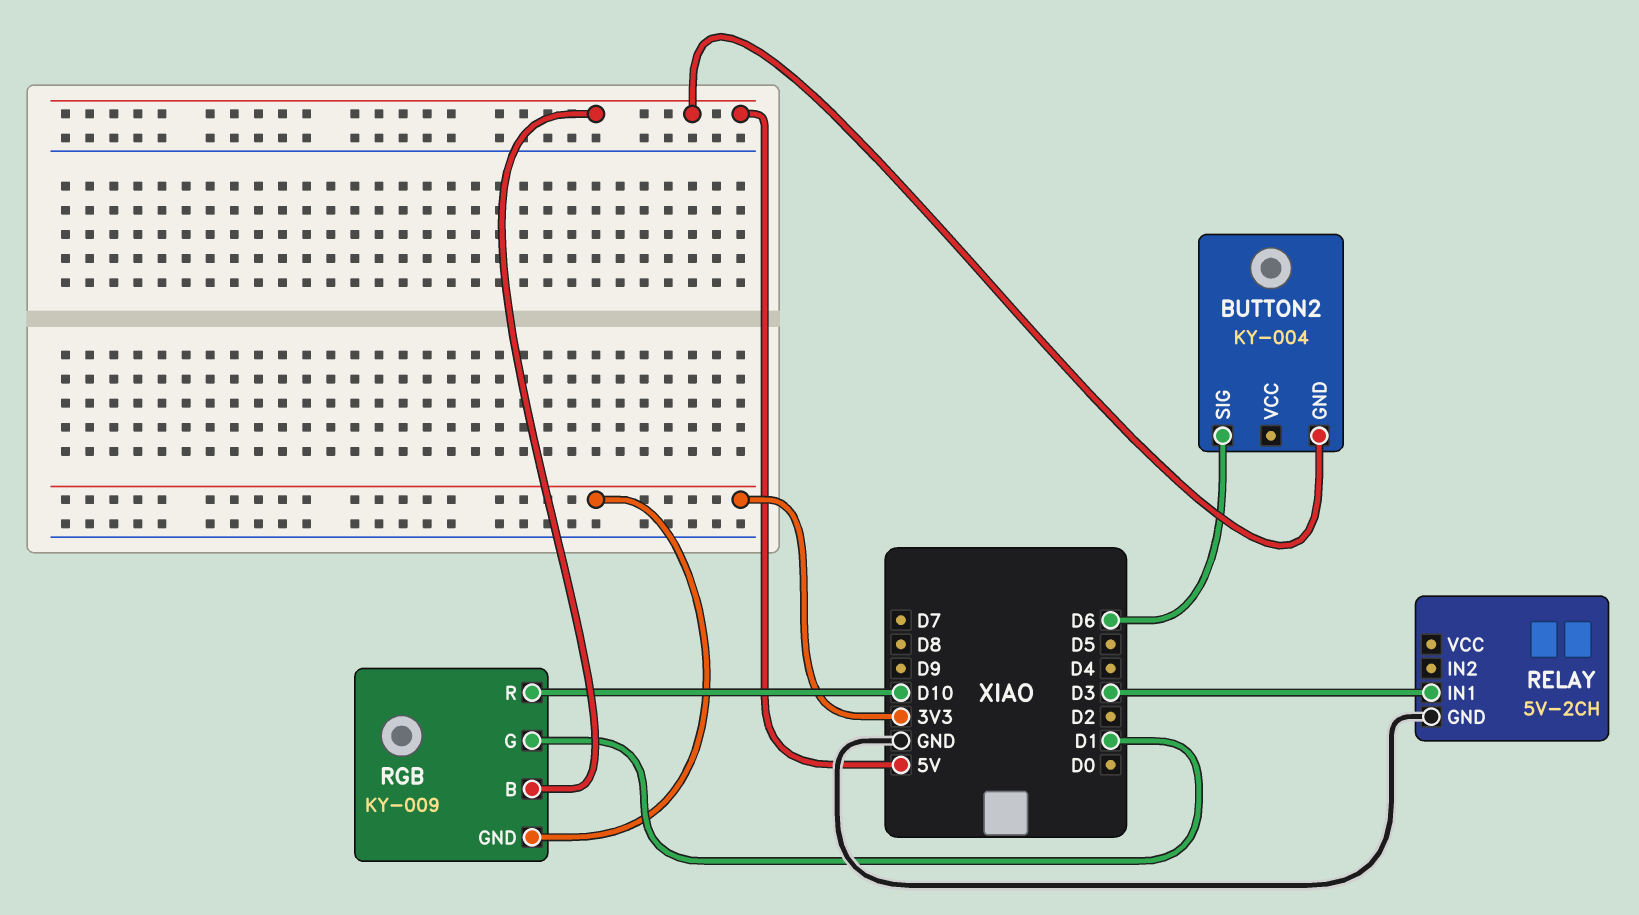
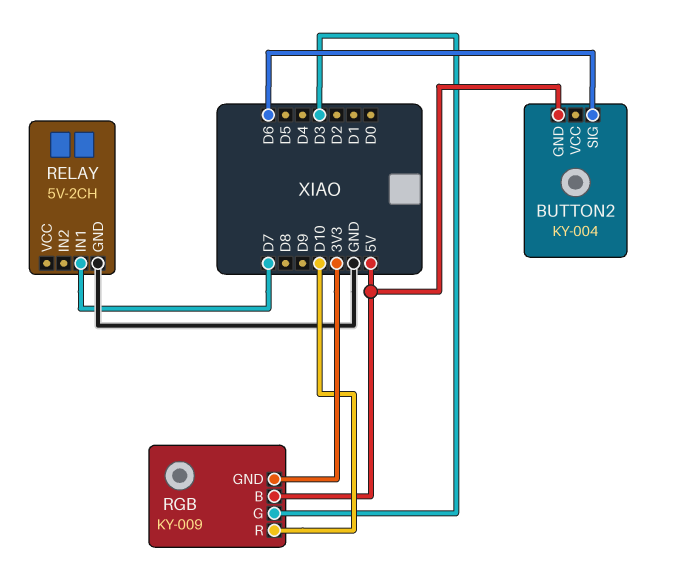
RELAY pin IN1: D3 -> D7
RGB pin G: D1 -> D3

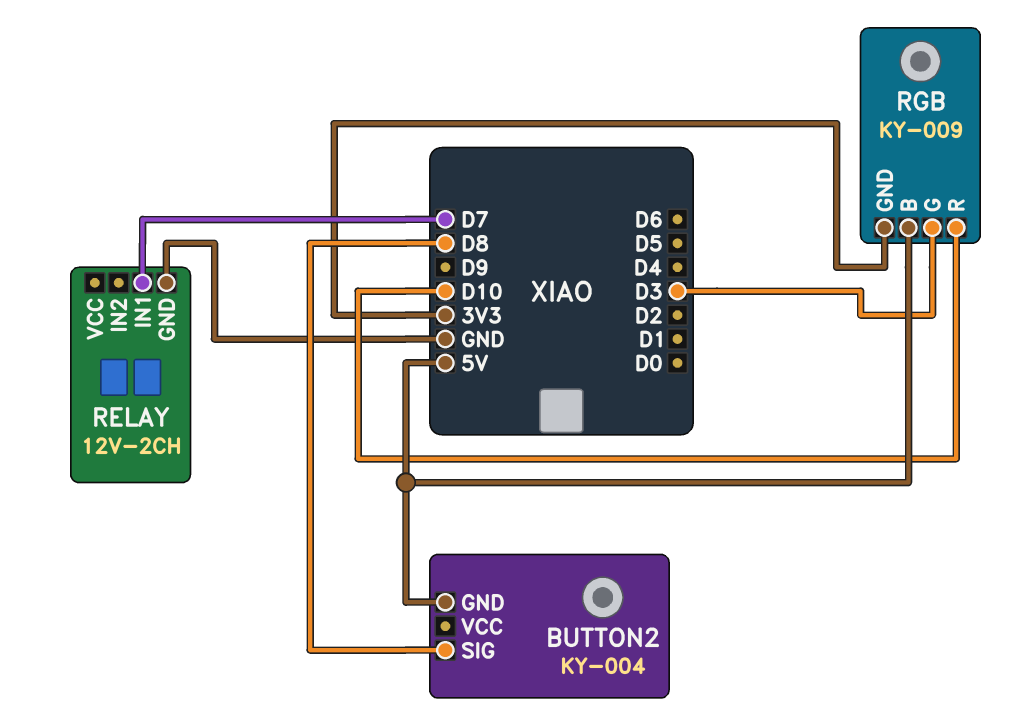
BUTTON2 pin SIG: D6 -> D8
RELAY: 5V-2CH -> 12V-2CH

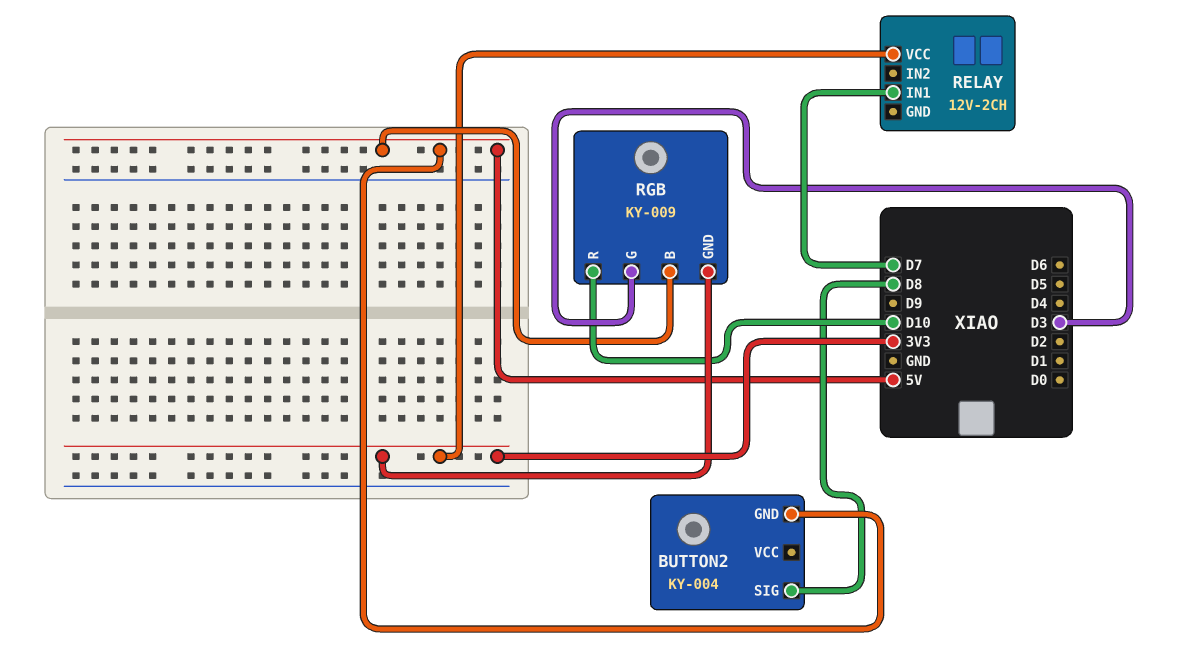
RELAY pin GND: GND -> none
RELAY pin VCC: none -> 3V3

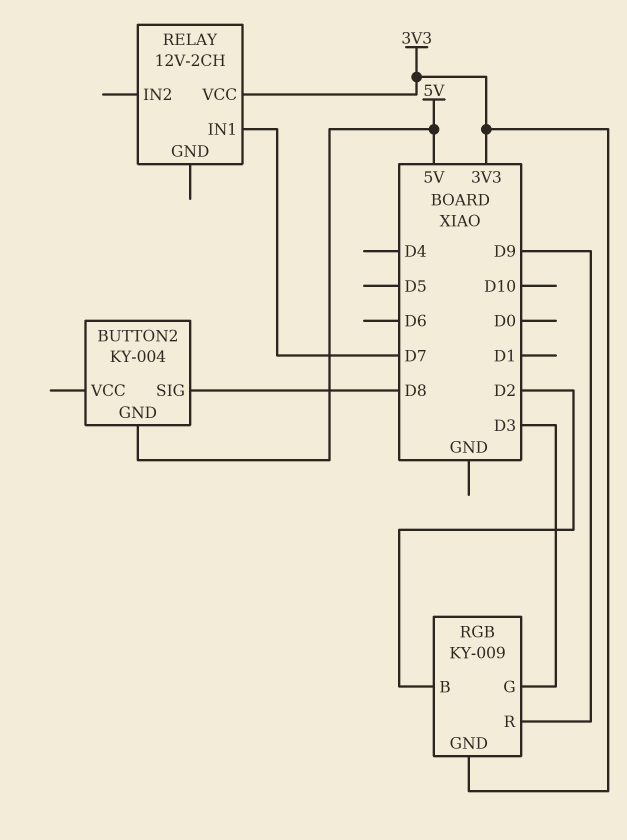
RGB pin B: 5V -> D2
RGB pin R: D10 -> D9

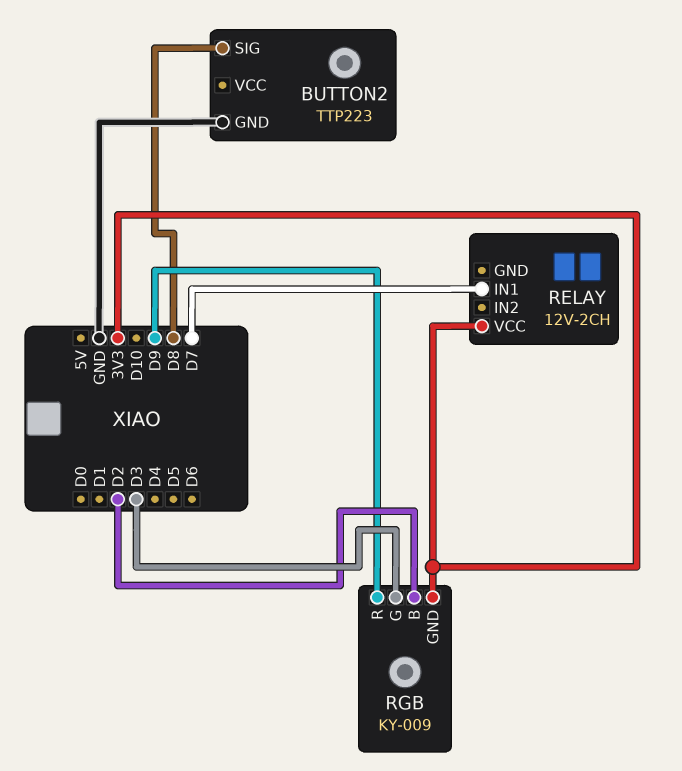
BUTTON2: KY-004 -> TTP223
BUTTON2 pin GND: 5V -> GND

